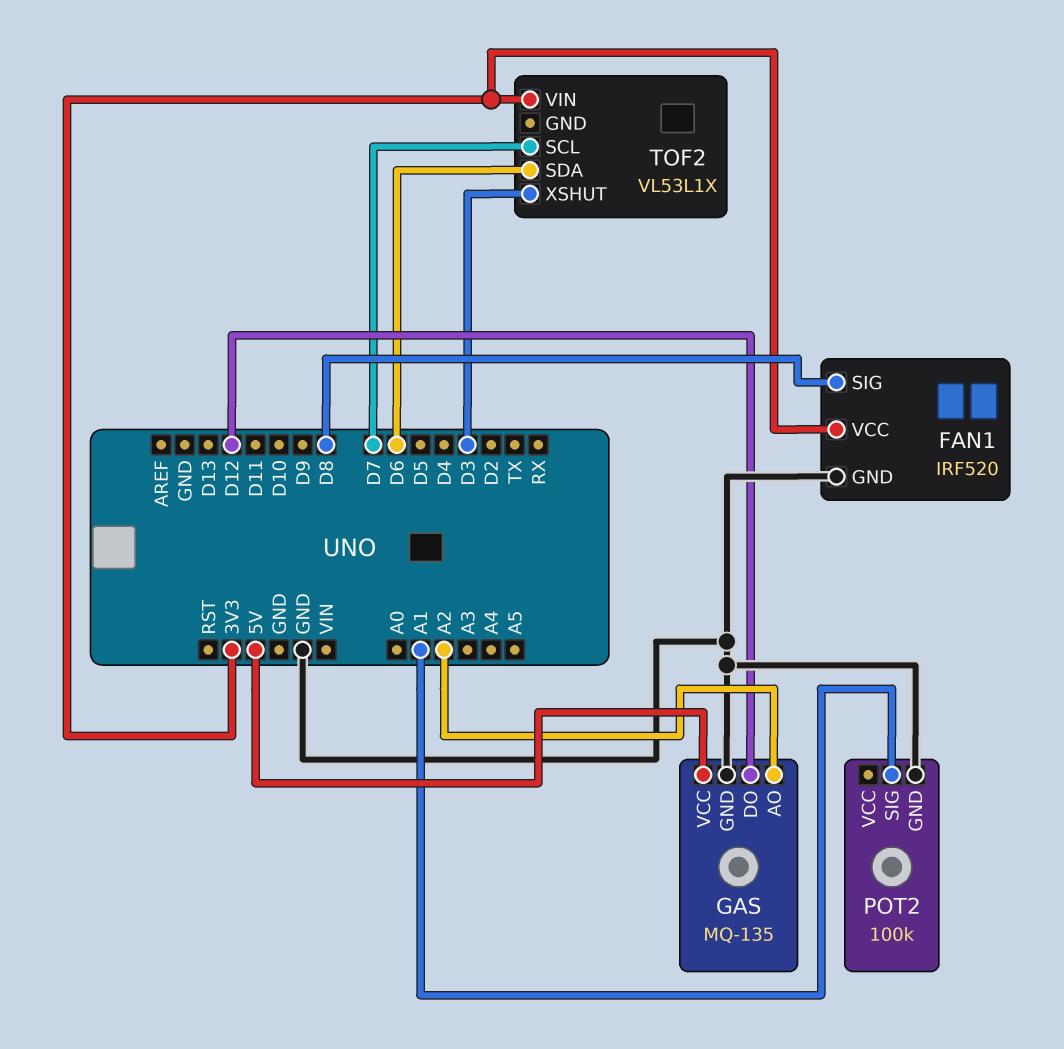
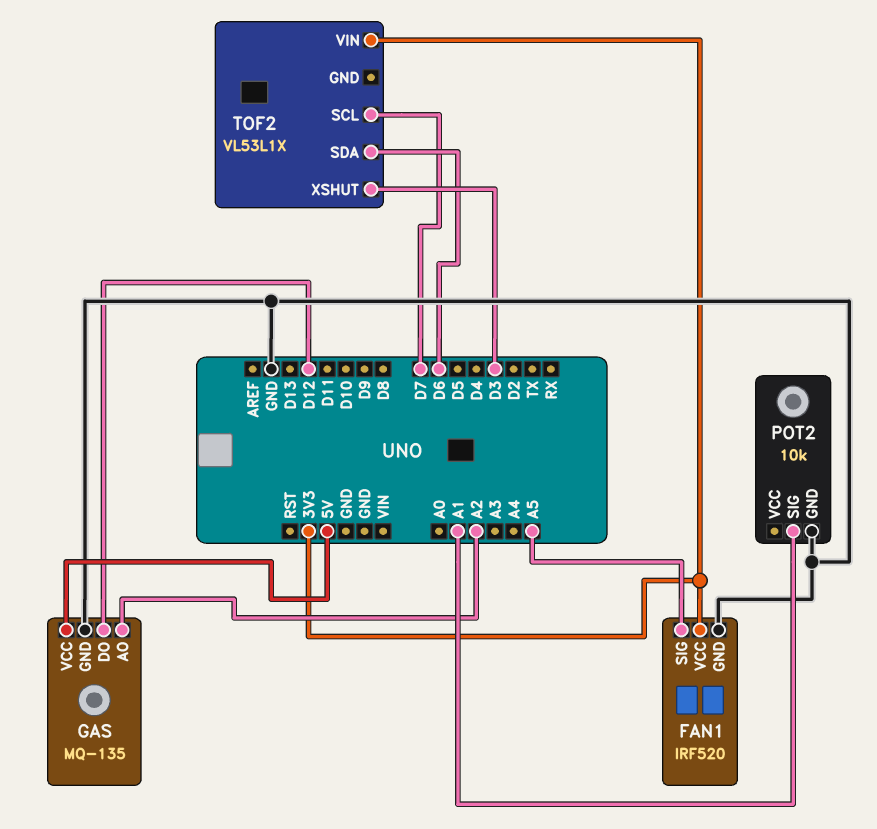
FAN1 pin SIG: D8 -> A5
POT2: 100k -> 10k

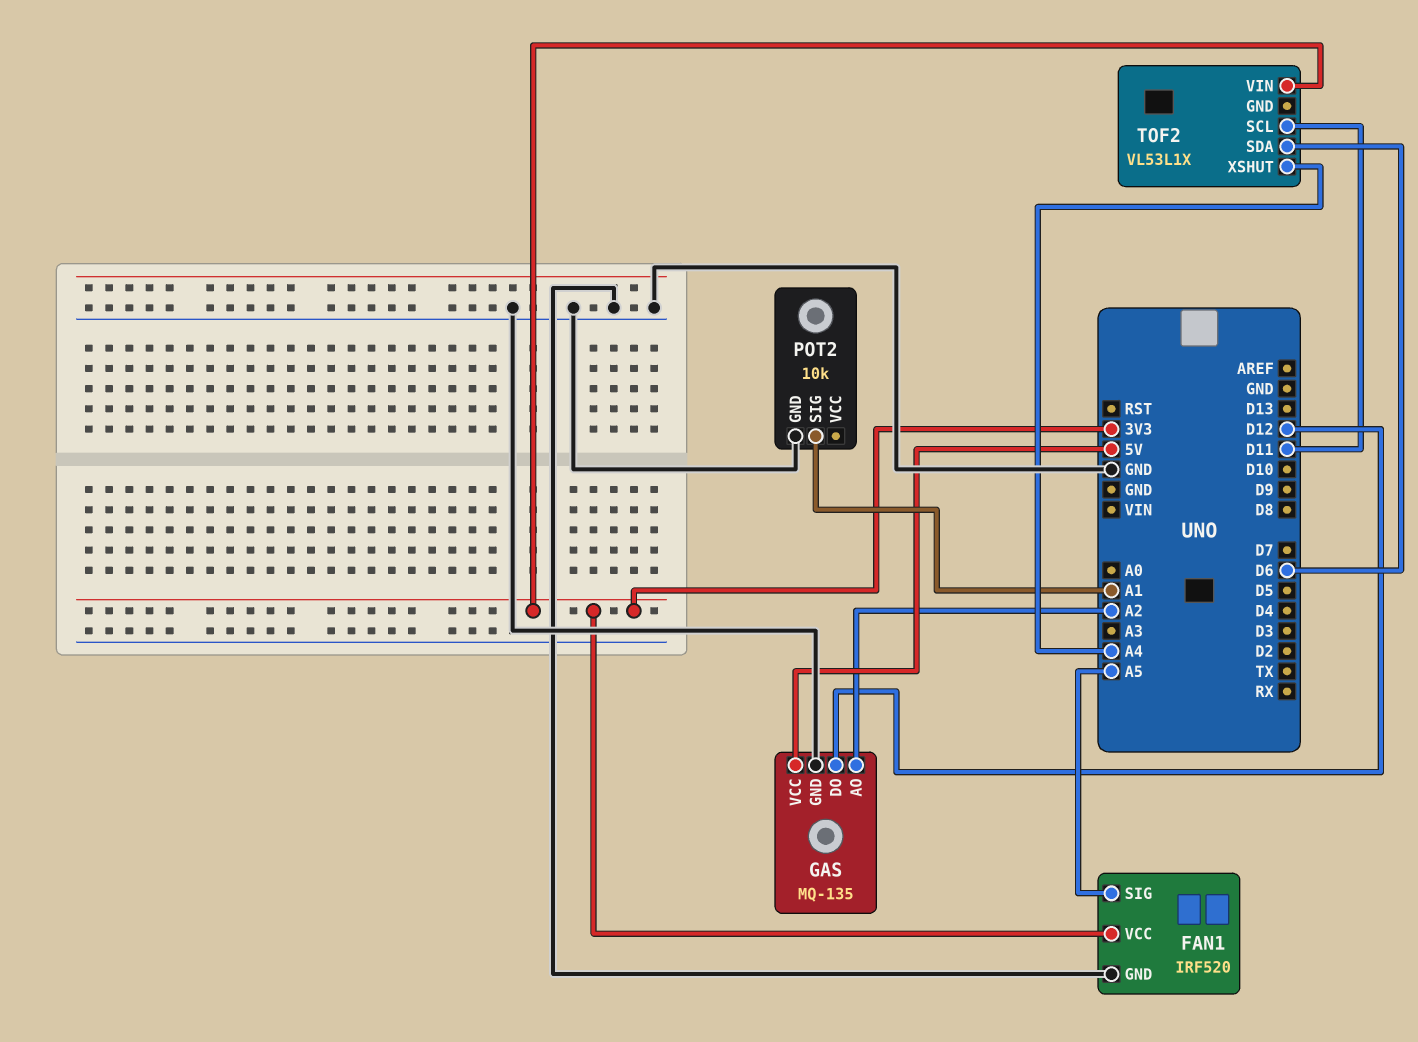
TOF2 pin SCL: D7 -> D11
TOF2 pin XSHUT: D3 -> A4

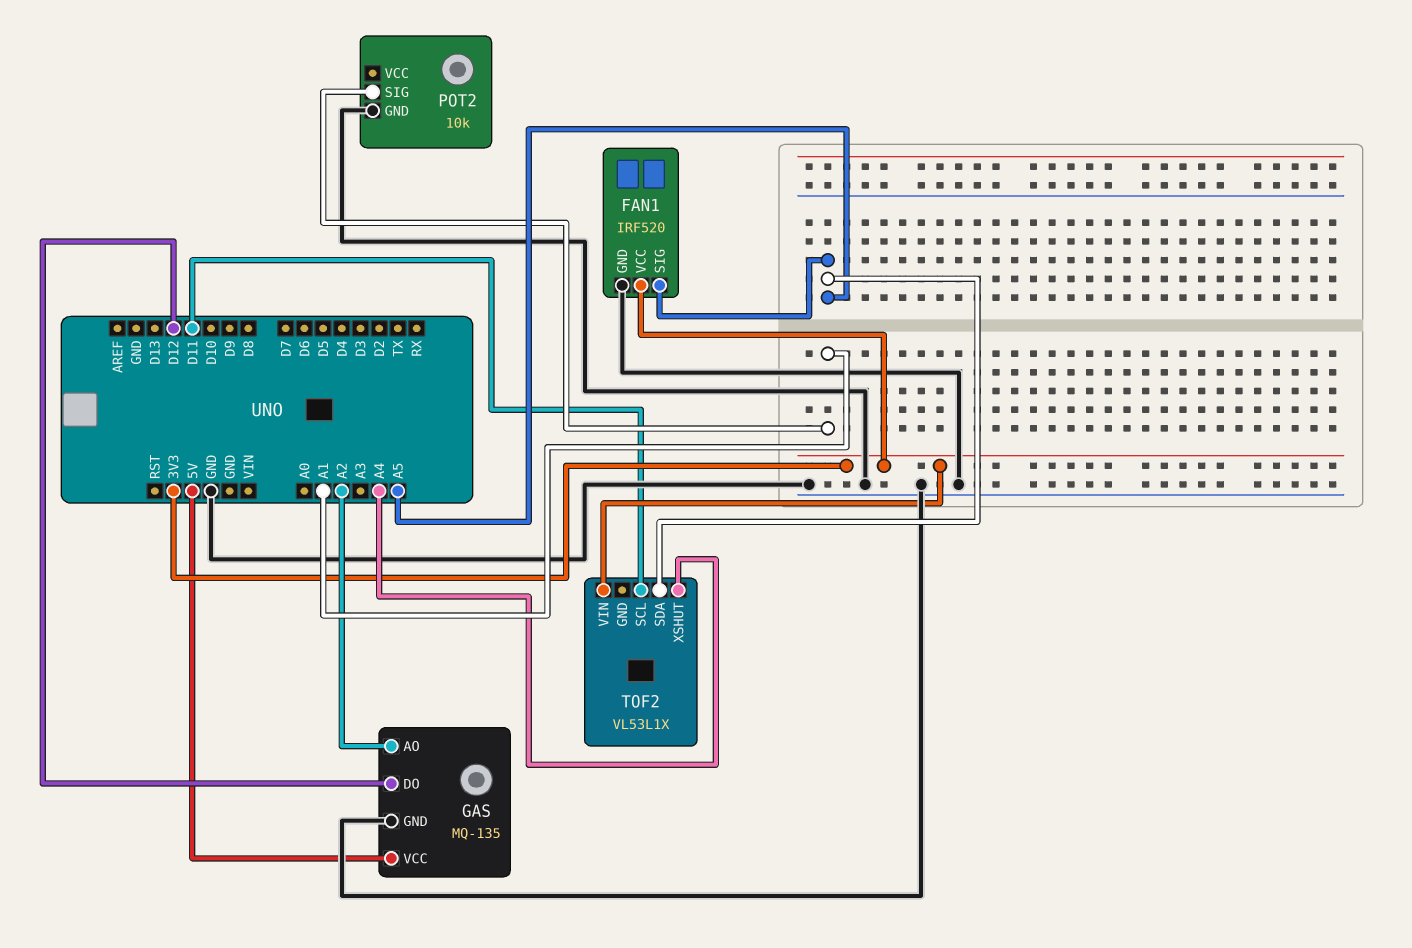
TOF2 pin SDA: D6 -> A5

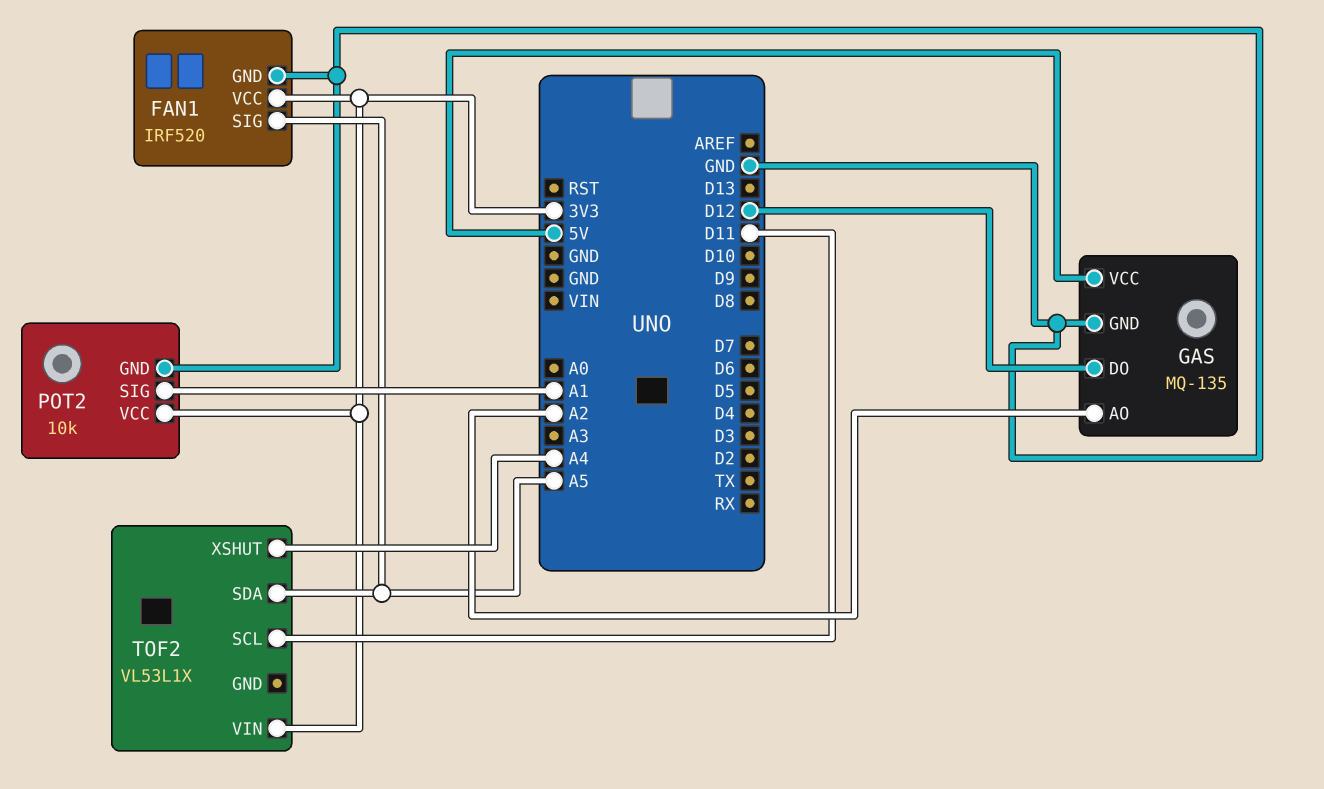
POT2 pin VCC: none -> 3V3

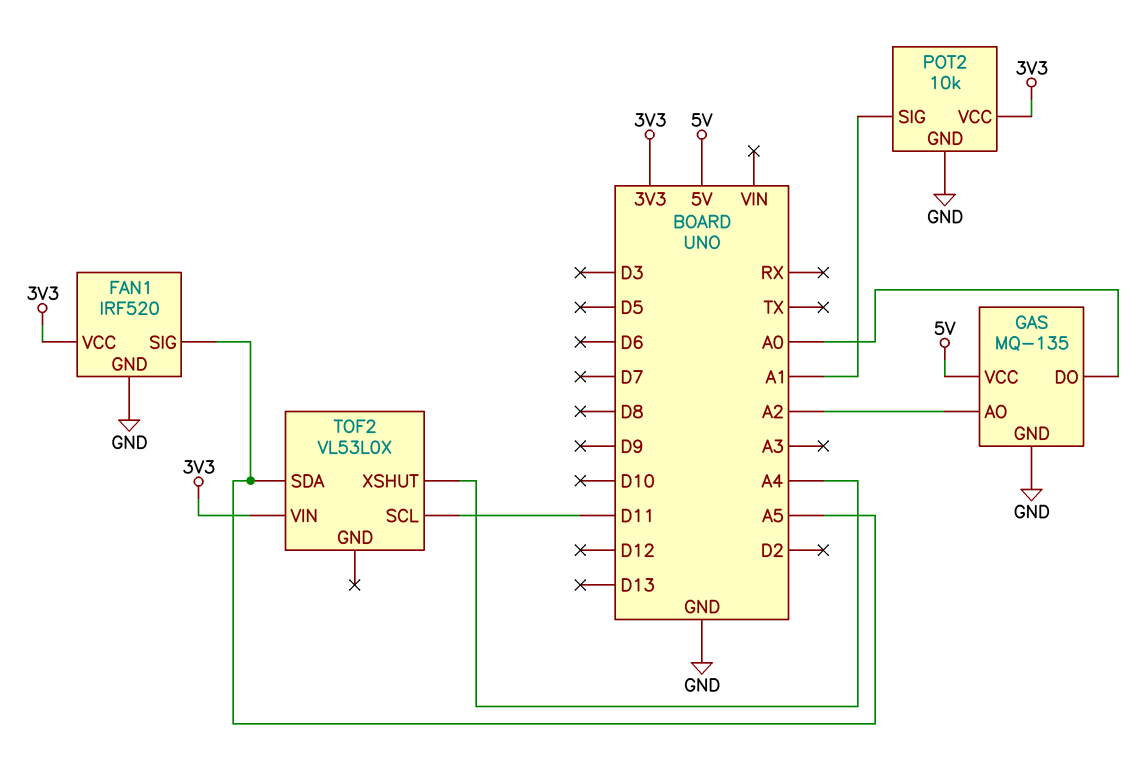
GAS pin DO: D12 -> A0
TOF2: VL53L1X -> VL53L0X

